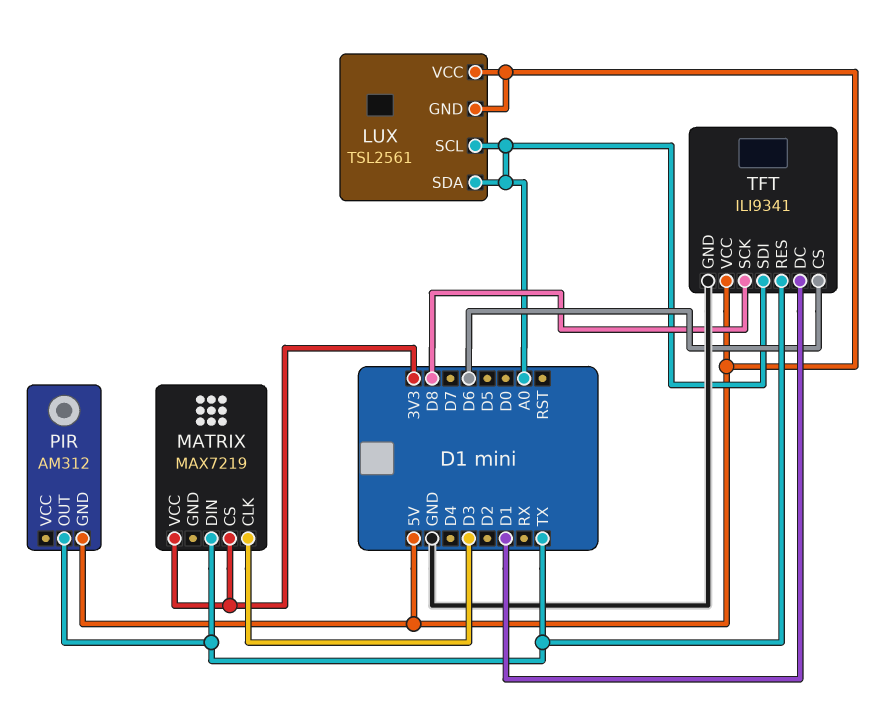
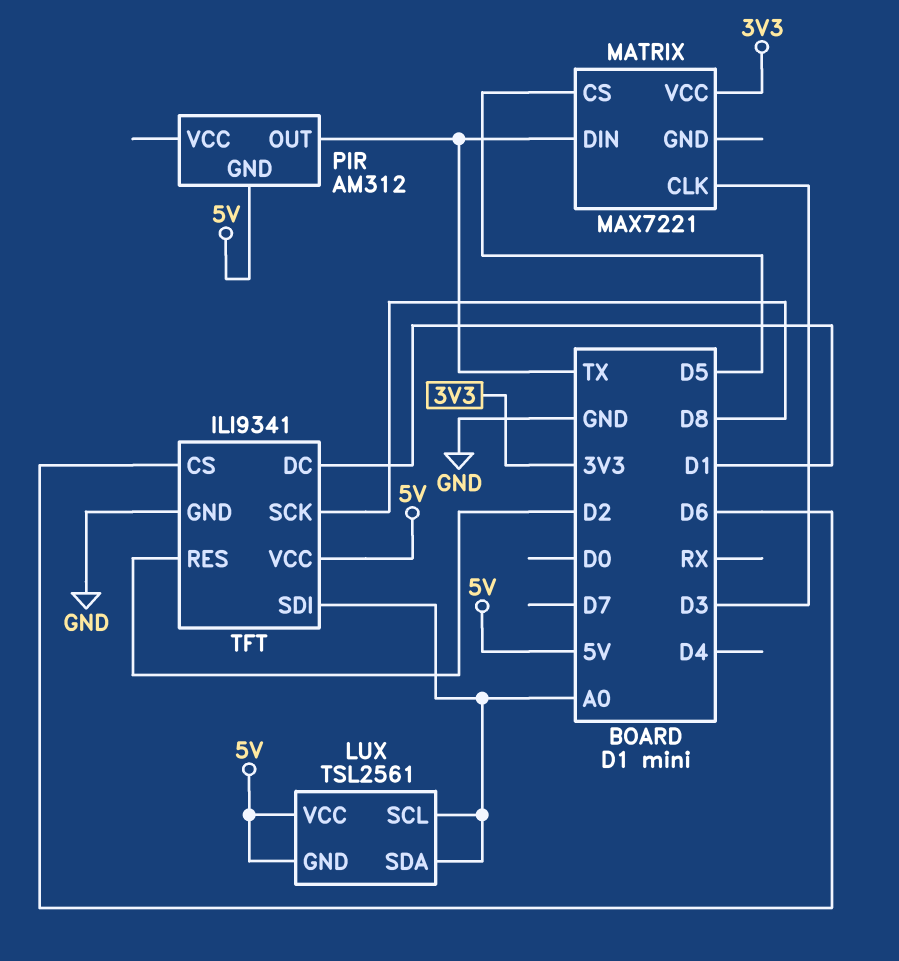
MATRIX: MAX7219 -> MAX7221
MATRIX pin CS: 3V3 -> D5
TFT pin RES: TX -> D2

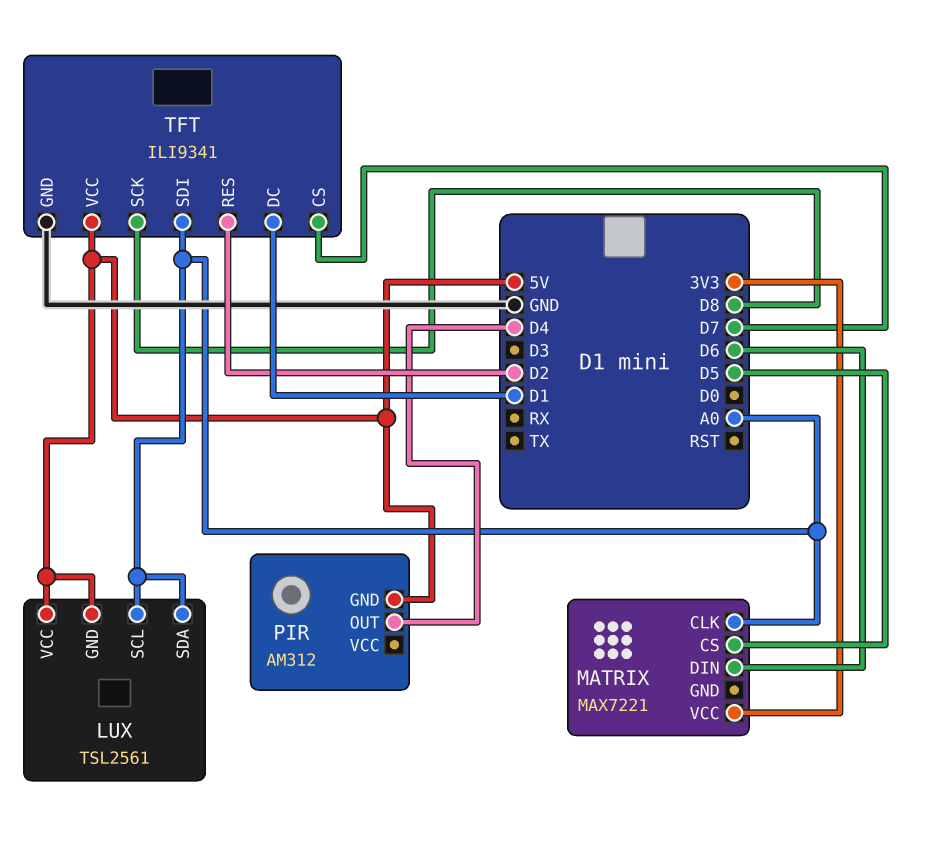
MATRIX pin CLK: D3 -> A0
MATRIX pin DIN: TX -> D6
PIR pin OUT: TX -> D4
TFT pin CS: D6 -> D7

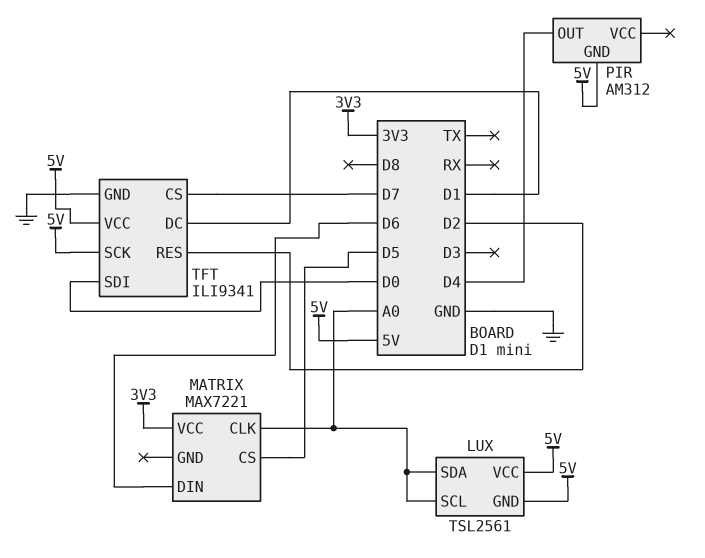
TFT pin SCK: D8 -> 5V
TFT pin SDI: A0 -> D0

